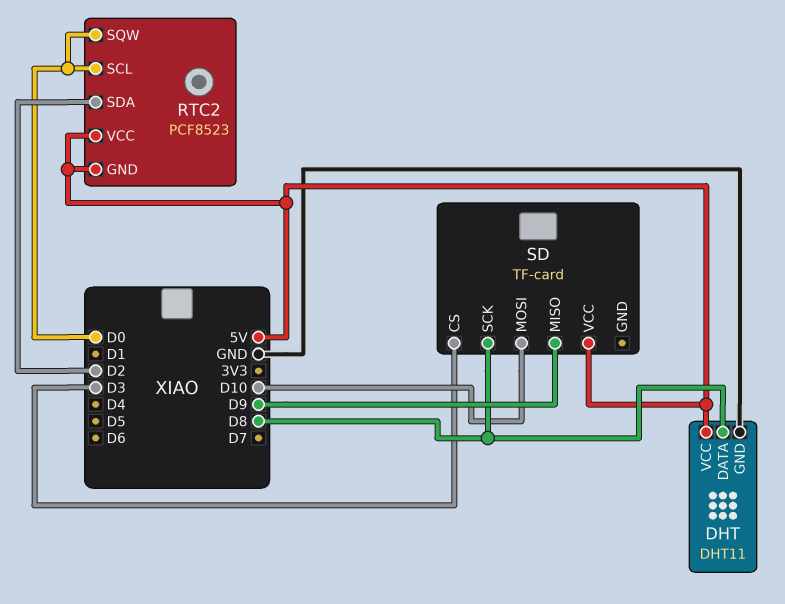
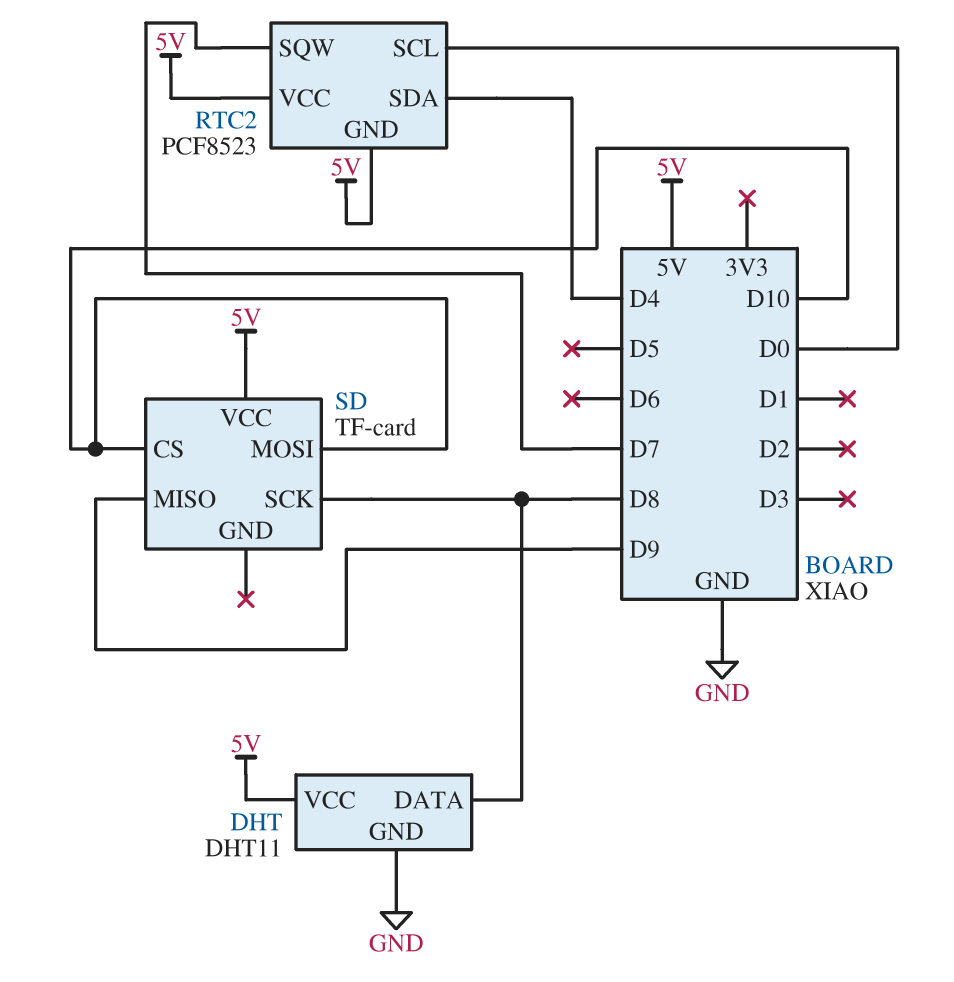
RTC2 pin SDA: D2 -> D4
RTC2 pin SQW: D0 -> D7
SD pin CS: D3 -> D10

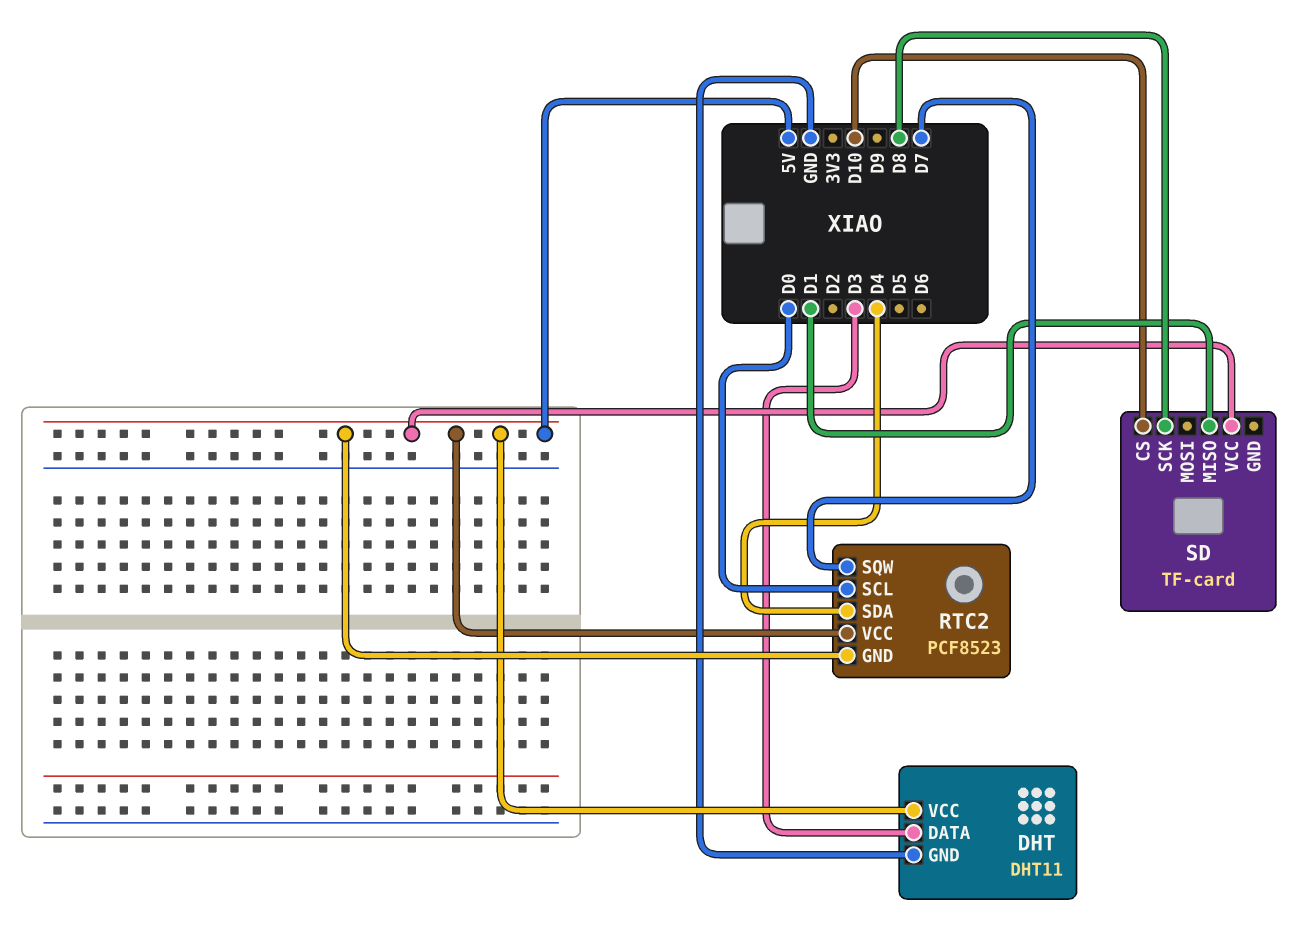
DHT pin DATA: D8 -> D3
SD pin MISO: D9 -> D1
SD pin MOSI: D10 -> none

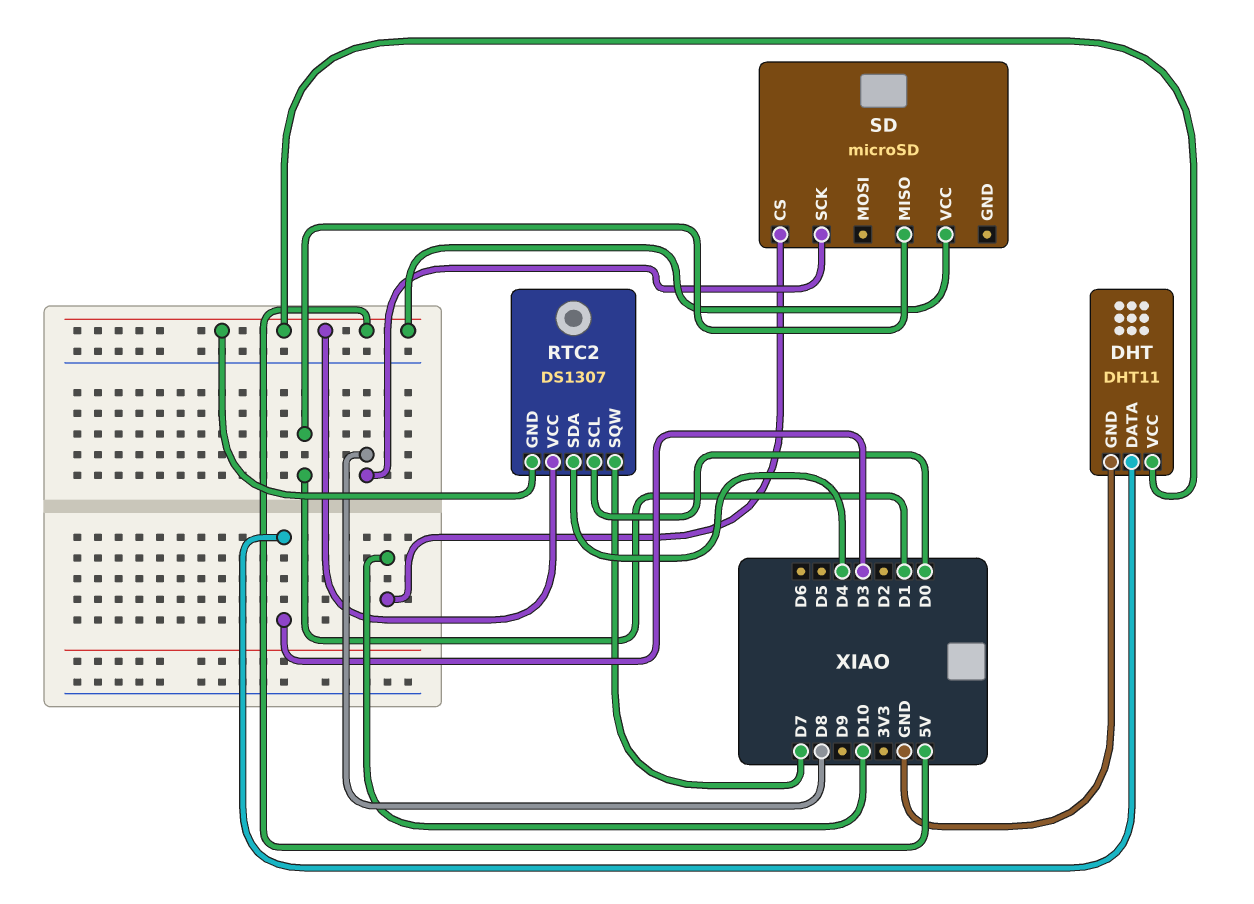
RTC2: PCF8523 -> DS1307
SD: TF-card -> microSD

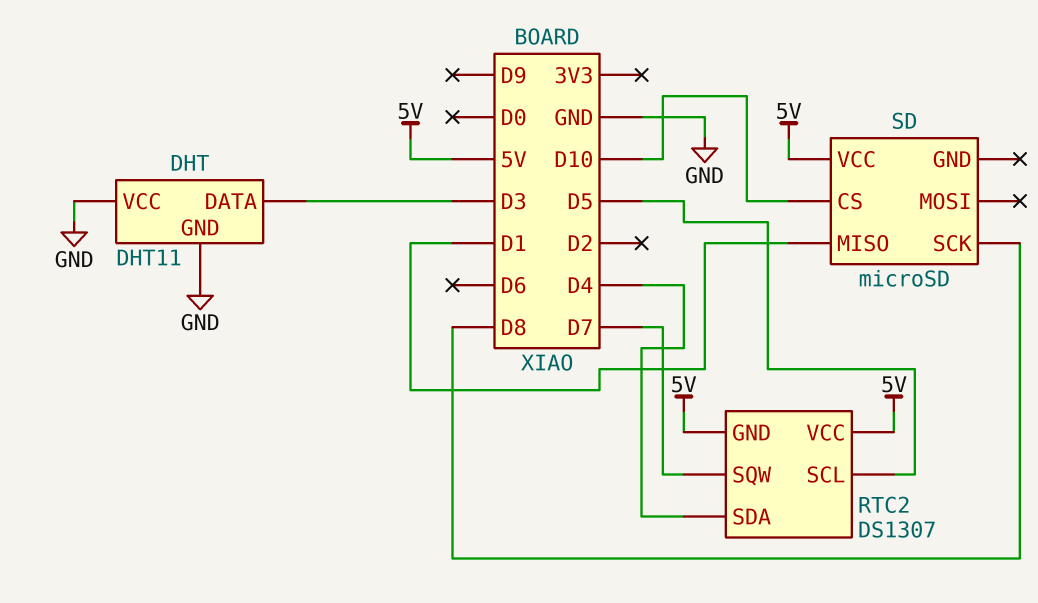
DHT pin VCC: 5V -> GND
RTC2 pin SCL: D0 -> D5

